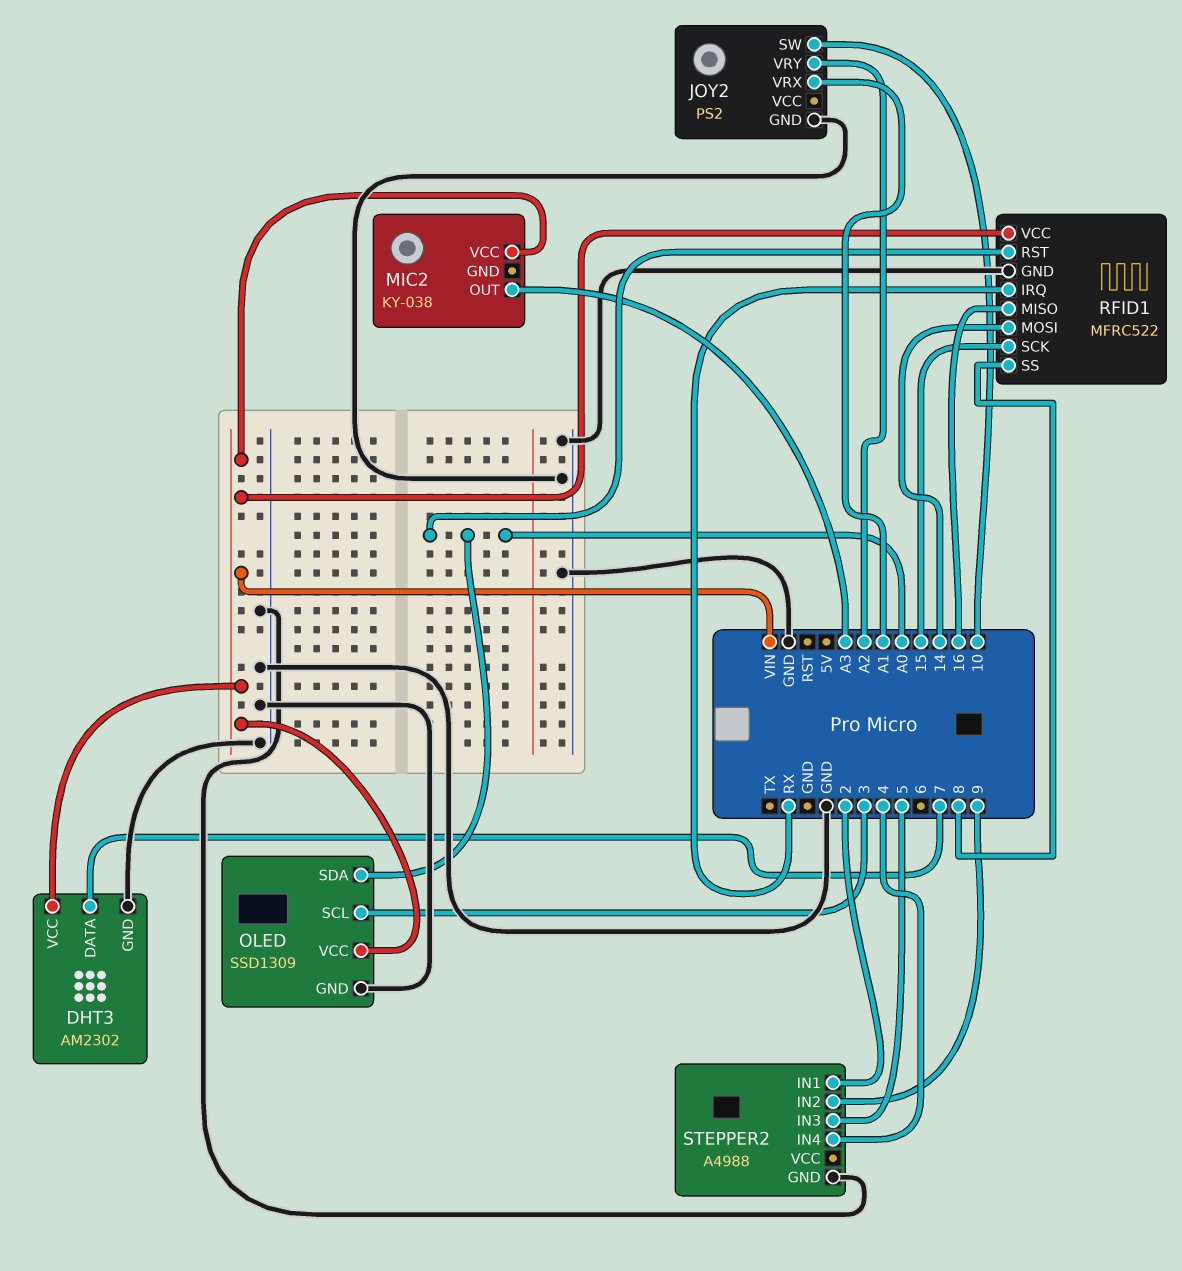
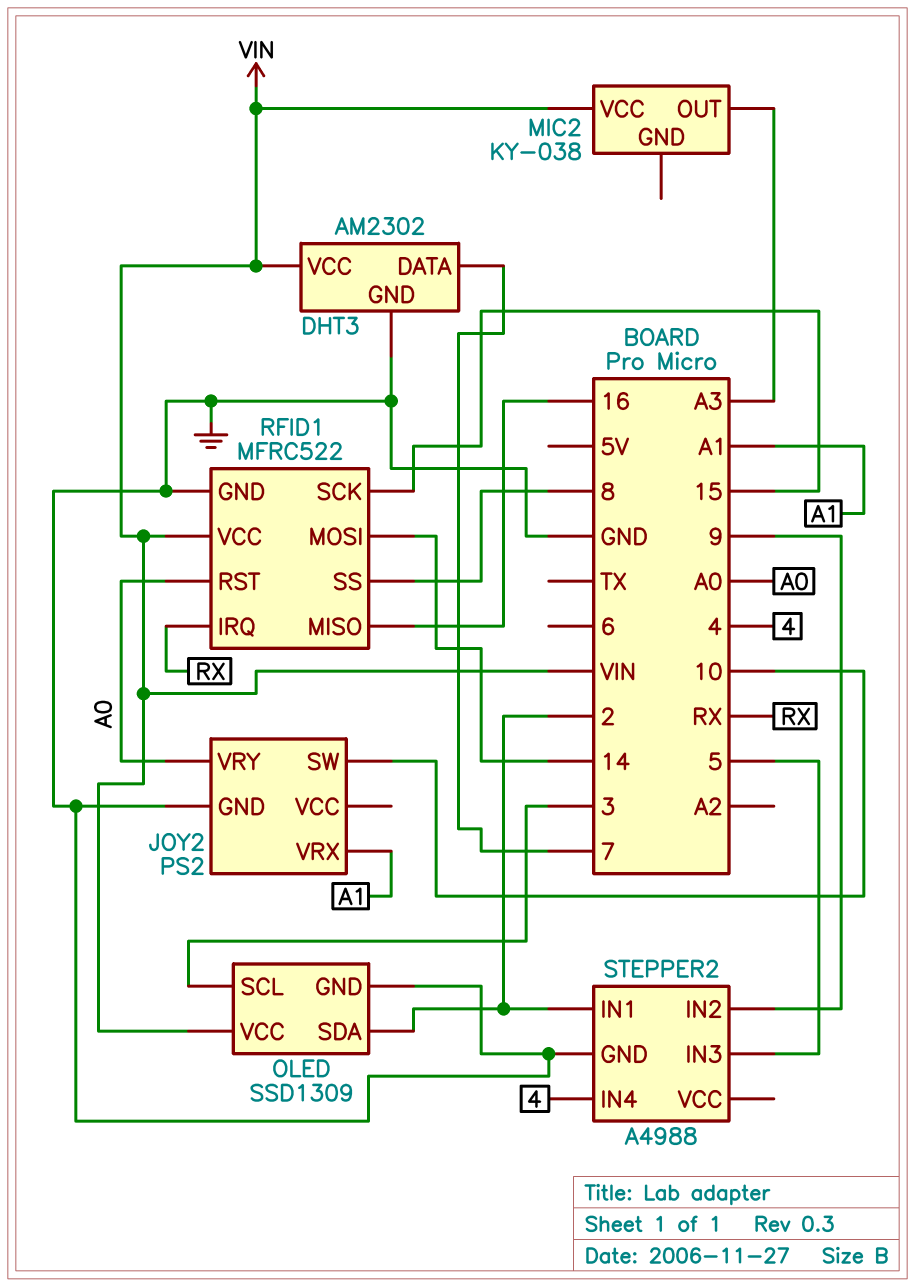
JOY2 pin VRY: A2 -> A0
OLED pin SDA: A0 -> 2

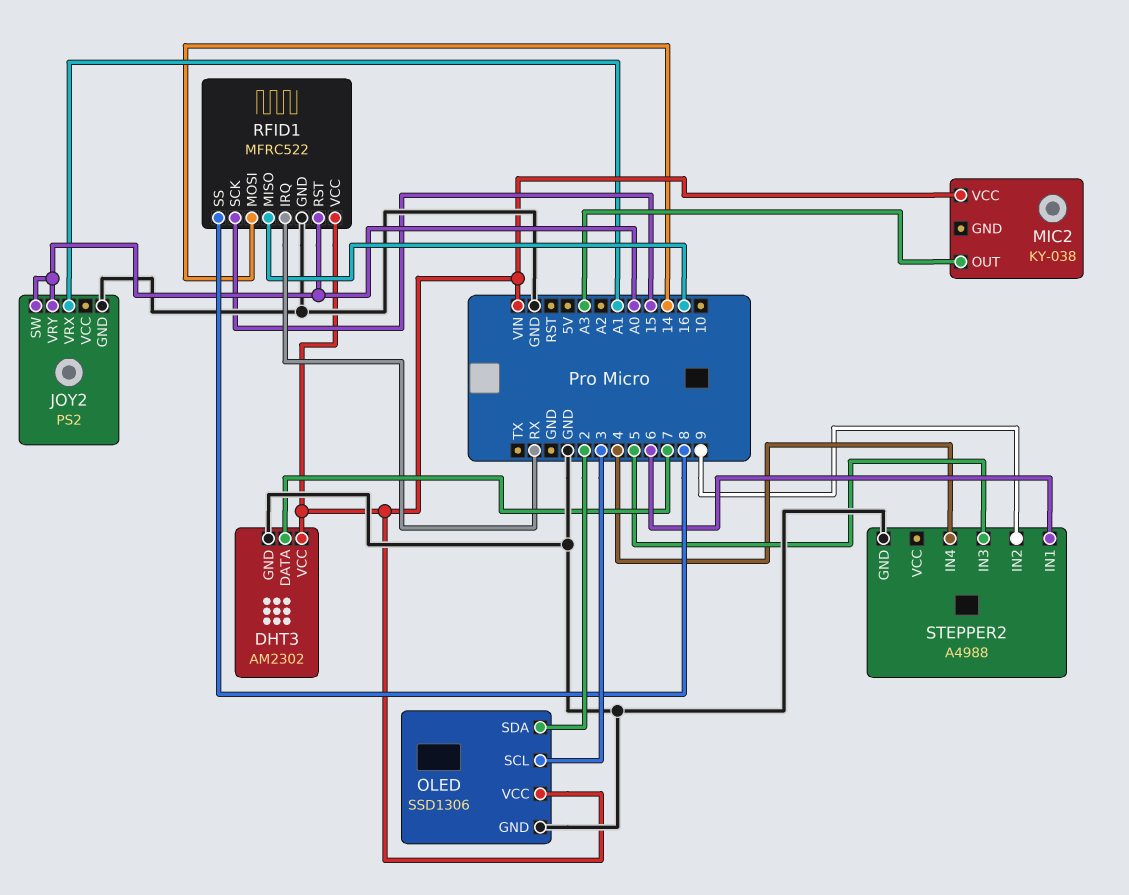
JOY2 pin SW: 10 -> A0
OLED: SSD1309 -> SSD1306
STEPPER2 pin IN1: 2 -> 6

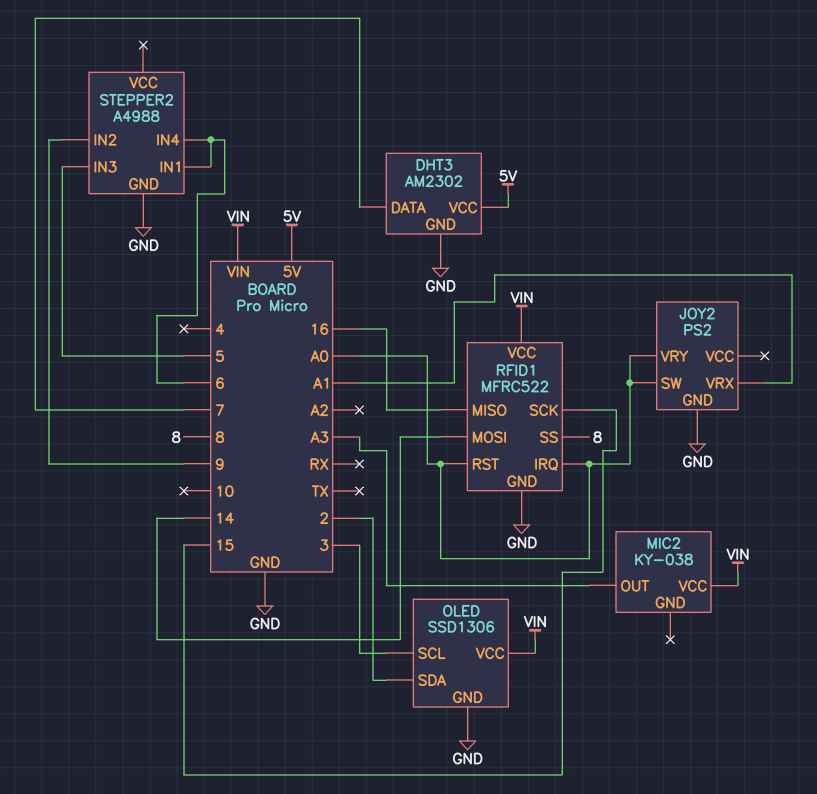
DHT3 pin VCC: VIN -> 5V
RFID1 pin IRQ: RX -> A0
STEPPER2 pin IN4: 4 -> 6

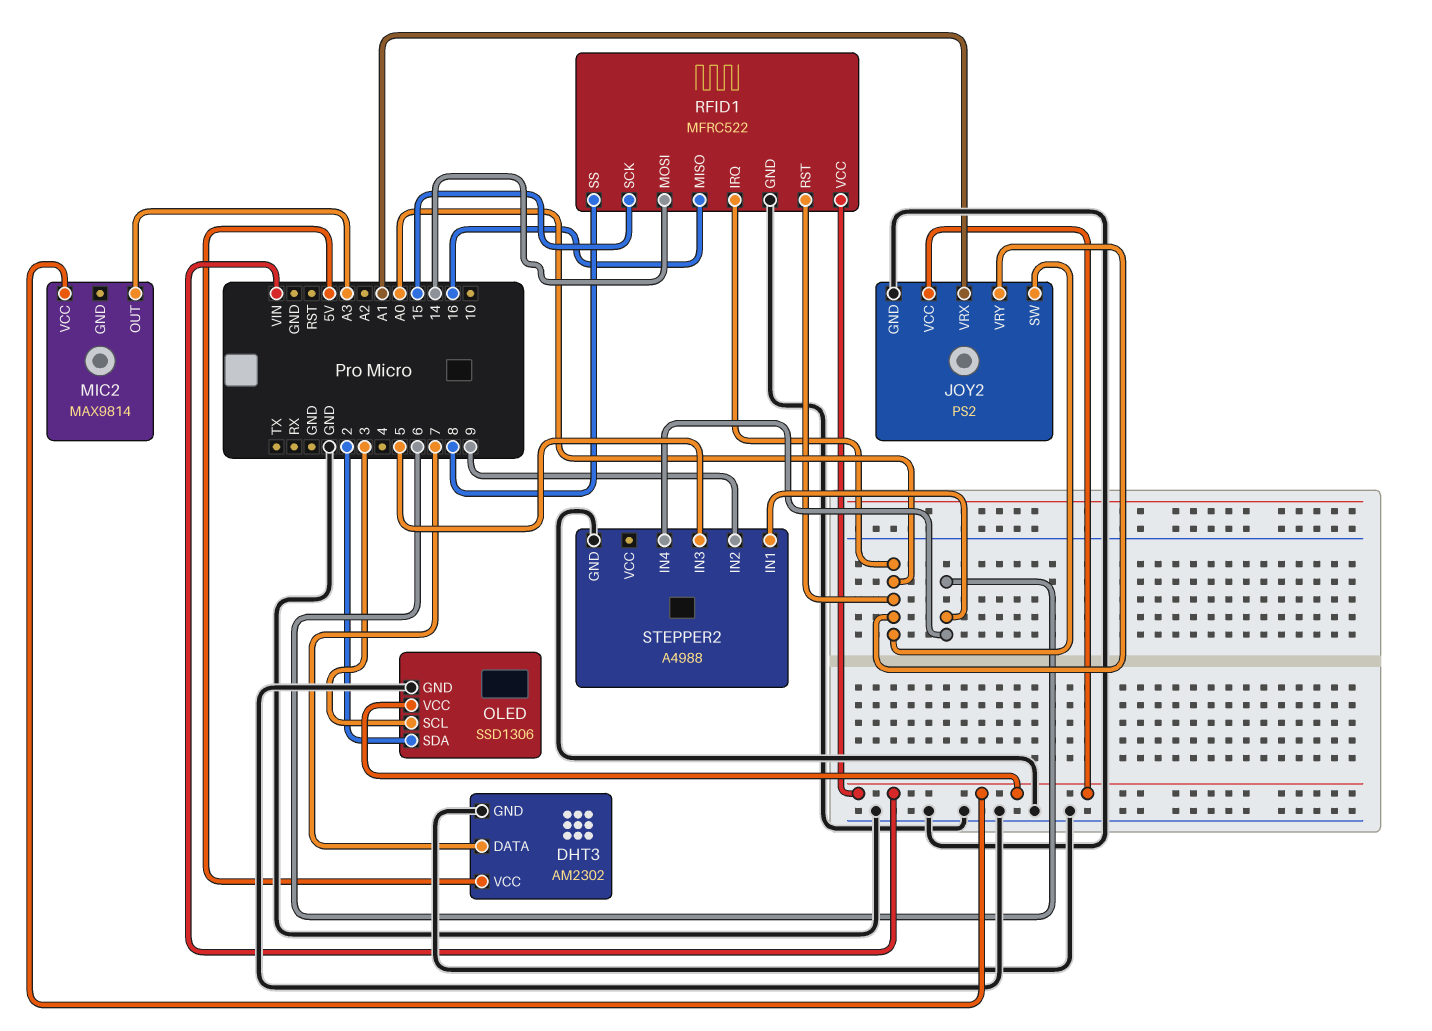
JOY2 pin VCC: none -> VIN
MIC2: KY-038 -> MAX9814

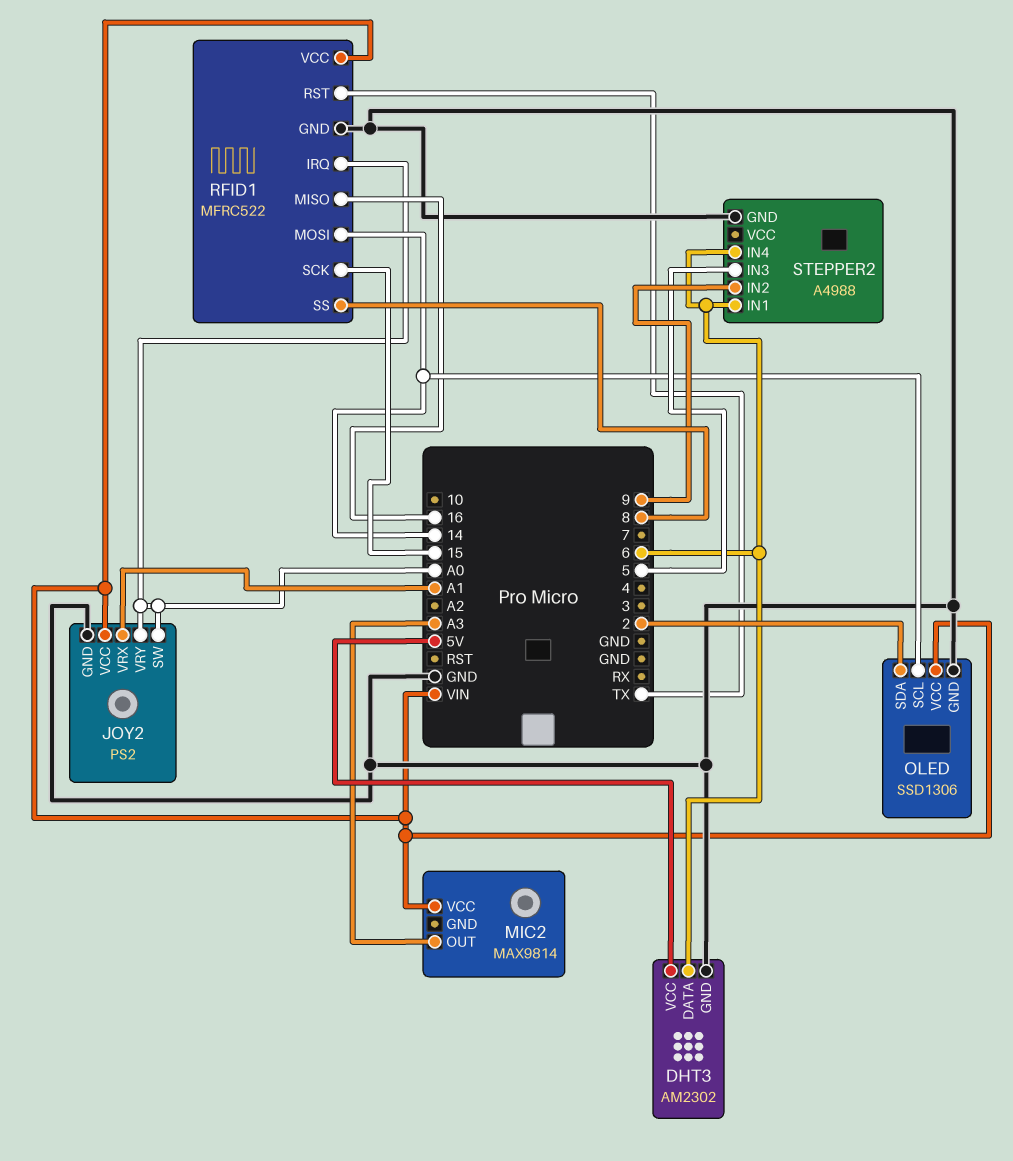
DHT3 pin DATA: 7 -> 6
OLED pin SCL: 3 -> 14
RFID1 pin RST: A0 -> TX

